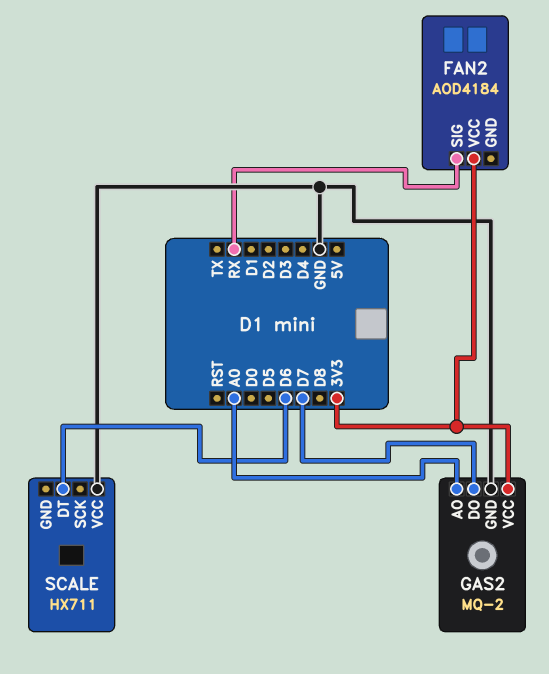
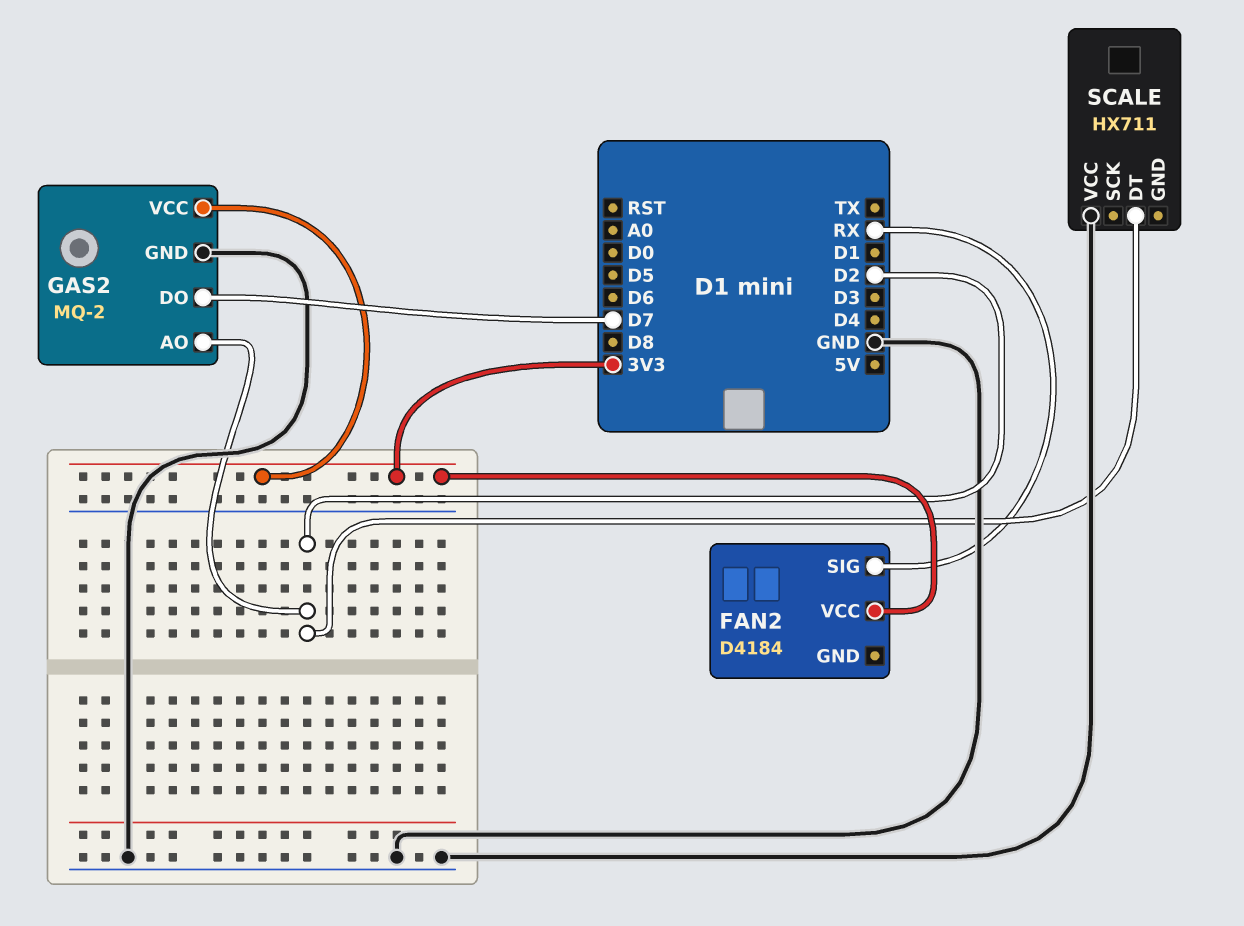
FAN2: AOD4184 -> D4184
GAS2 pin AO: A0 -> D2
SCALE pin DT: D6 -> D2

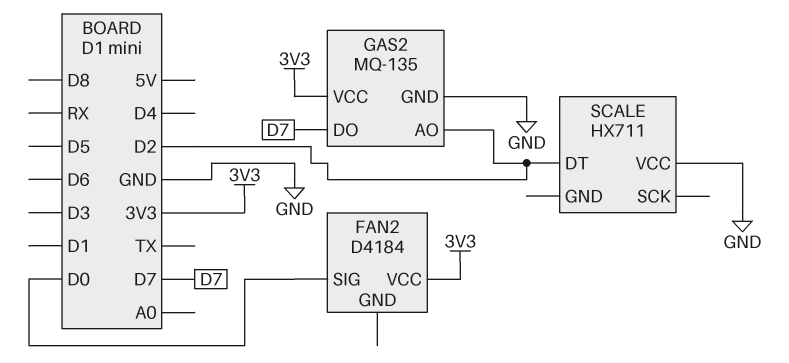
FAN2 pin SIG: RX -> D0
GAS2: MQ-2 -> MQ-135

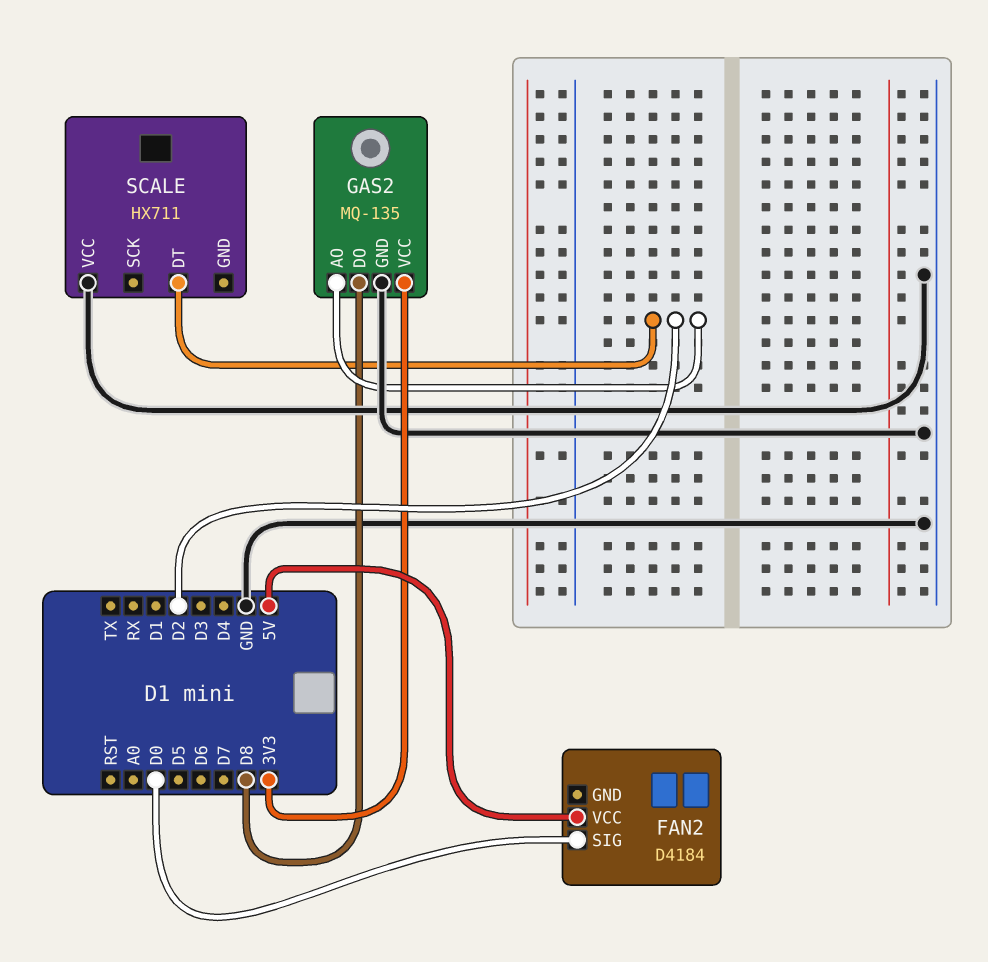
FAN2 pin VCC: 3V3 -> 5V
GAS2 pin DO: D7 -> D8

